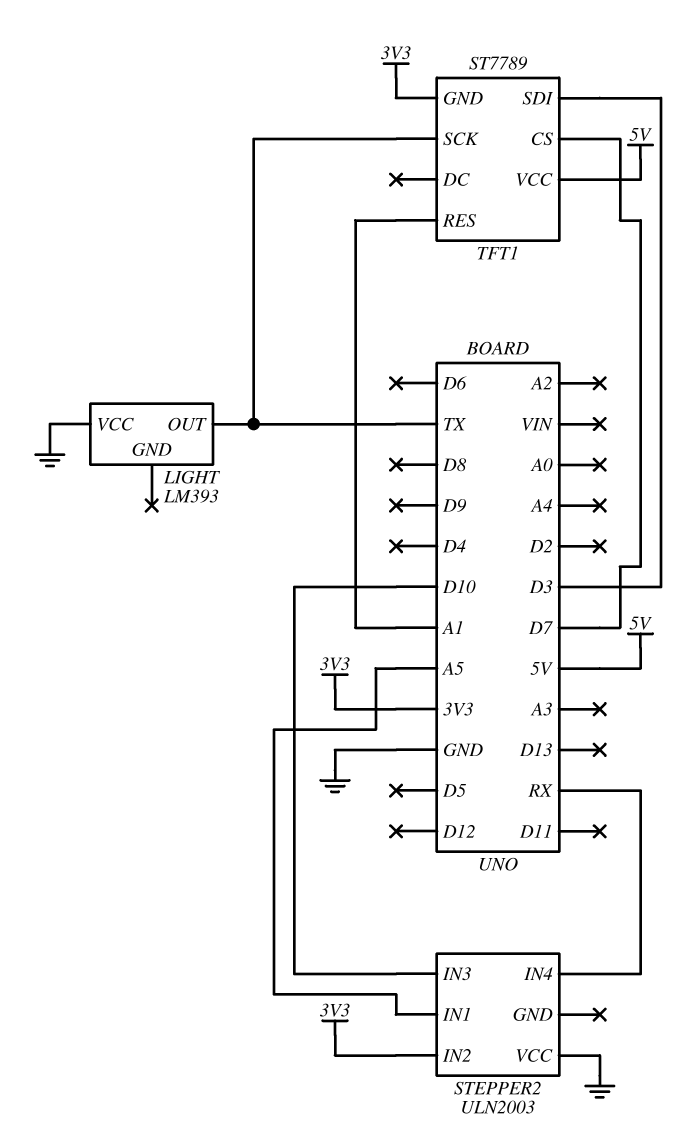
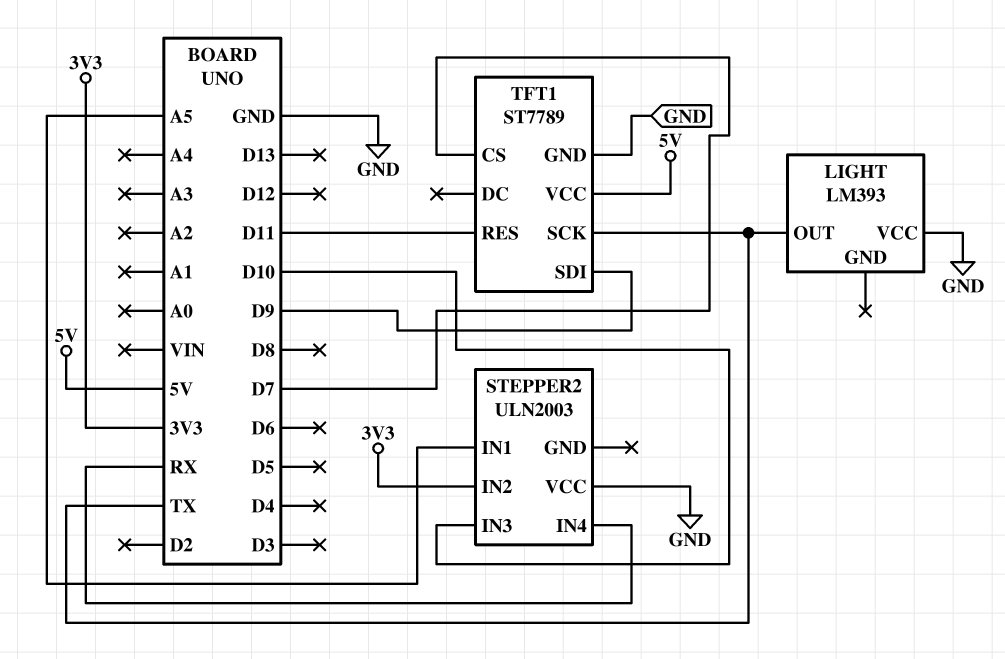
TFT1 pin GND: 3V3 -> GND
TFT1 pin RES: A1 -> D11
TFT1 pin SDI: D3 -> D9

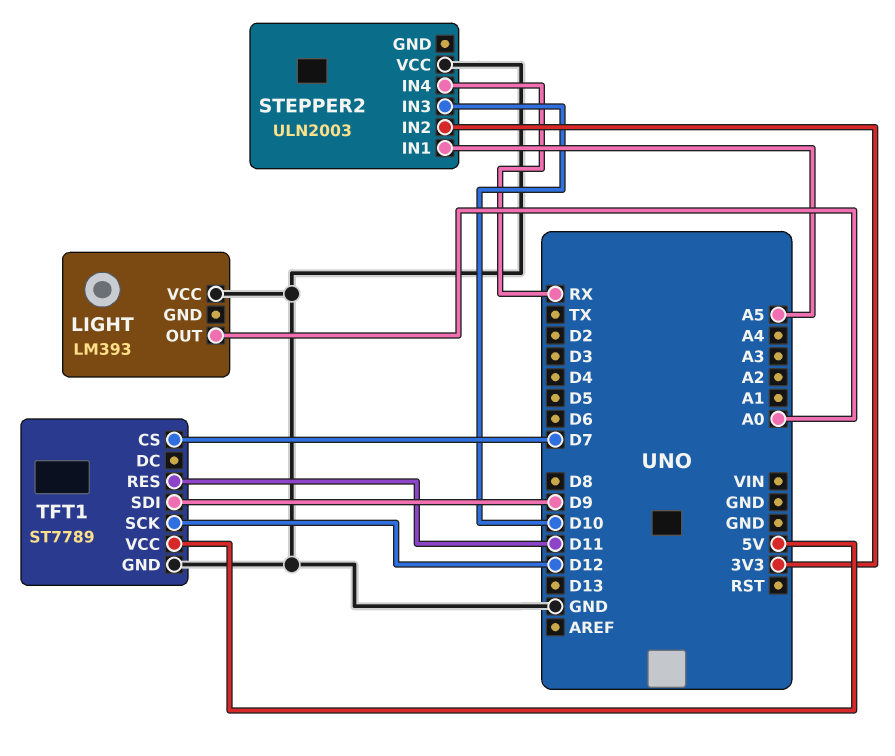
LIGHT pin OUT: TX -> A0
TFT1 pin SCK: TX -> D12

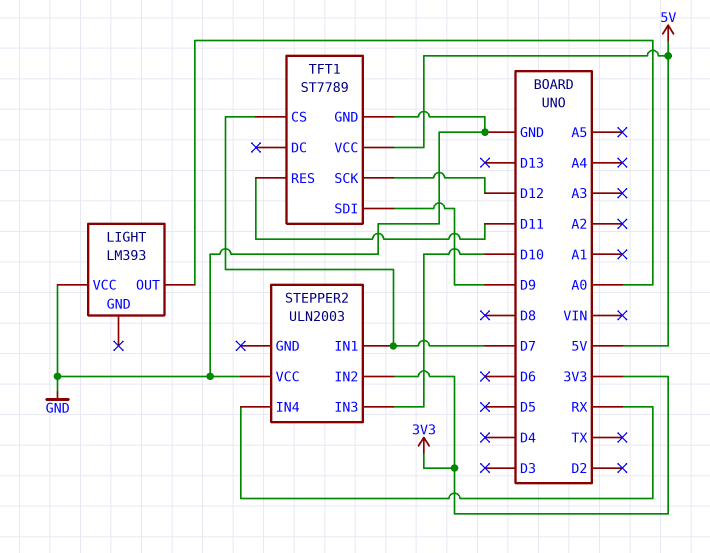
STEPPER2 pin IN1: A5 -> D7

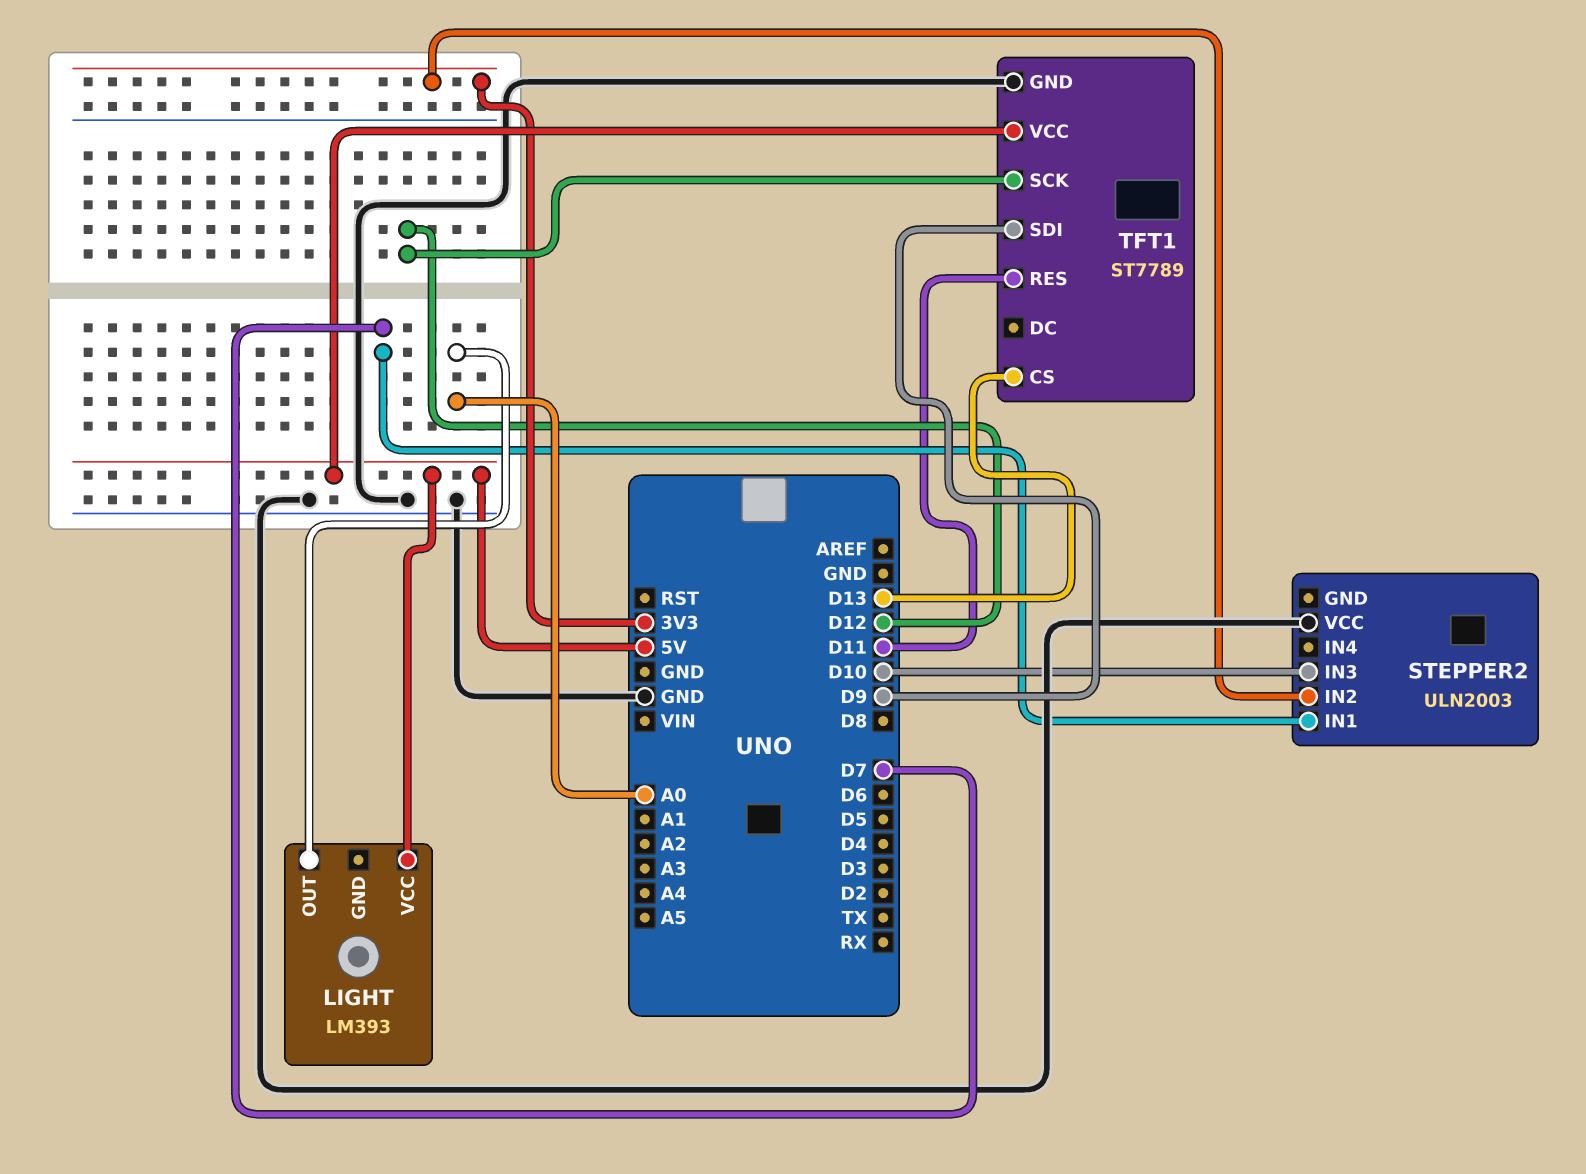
LIGHT pin VCC: GND -> 5V
STEPPER2 pin IN4: RX -> none
TFT1 pin CS: D7 -> D13

